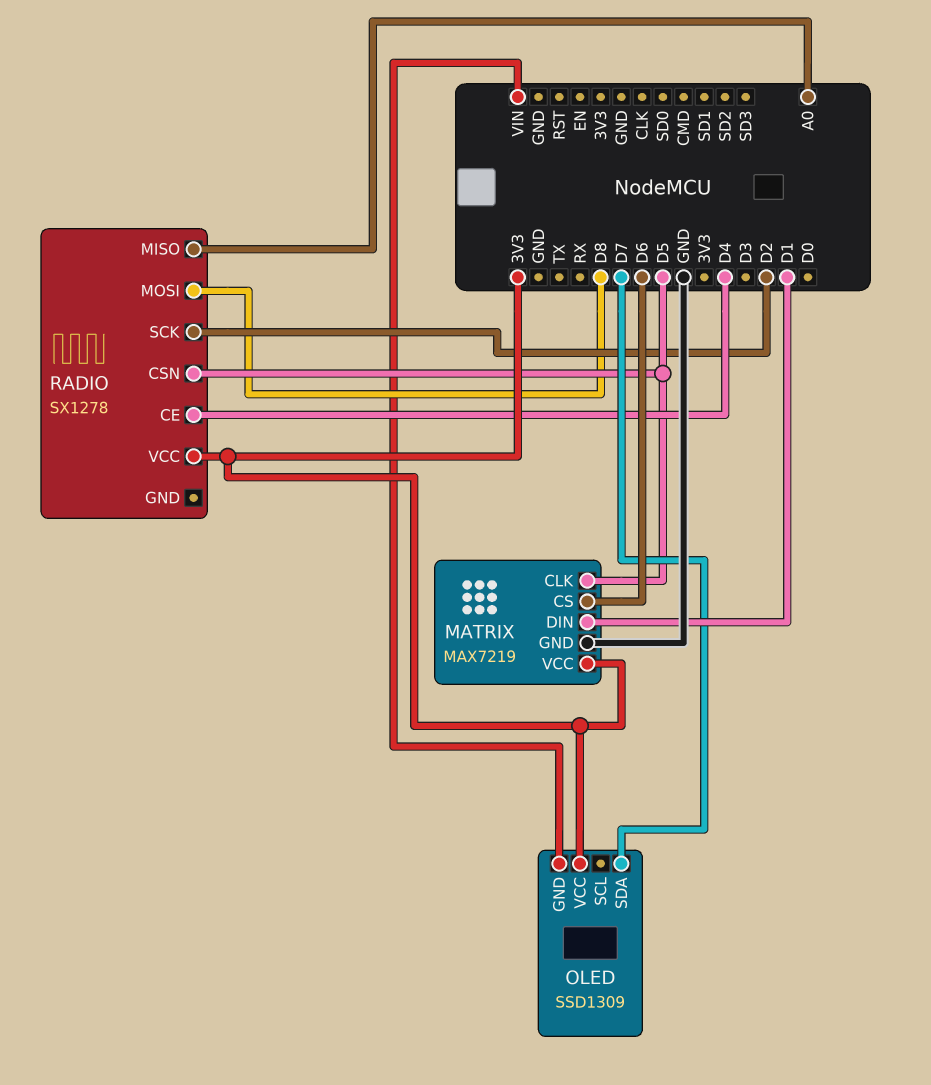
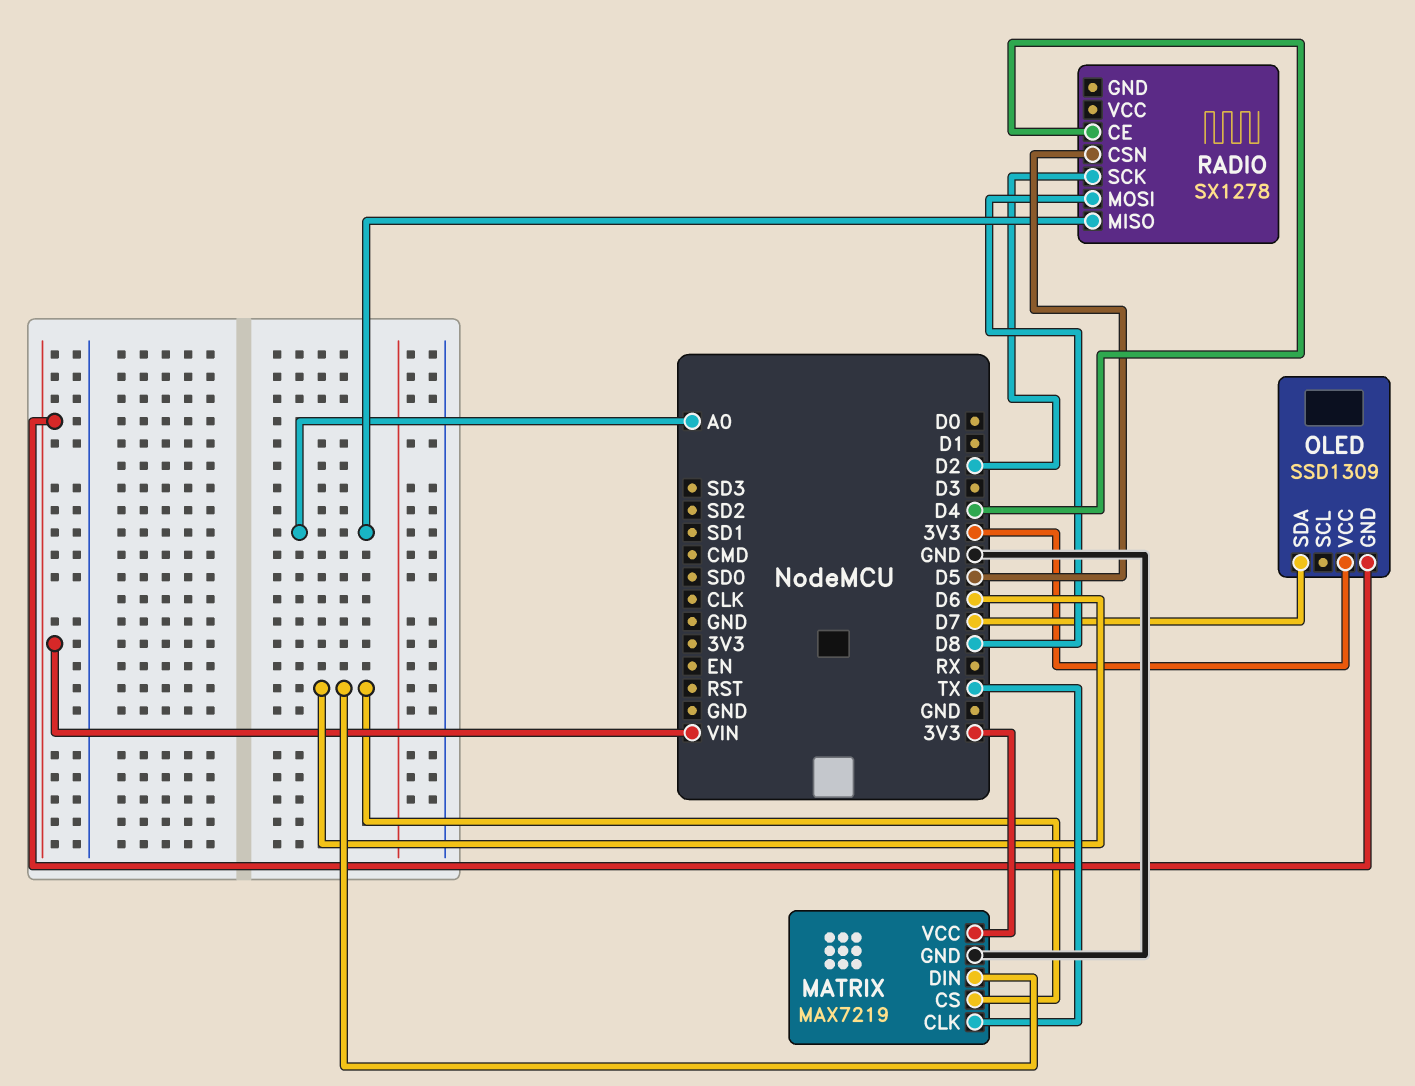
MATRIX pin CLK: D5 -> TX
MATRIX pin DIN: D1 -> D6
RADIO pin VCC: 3V3 -> none

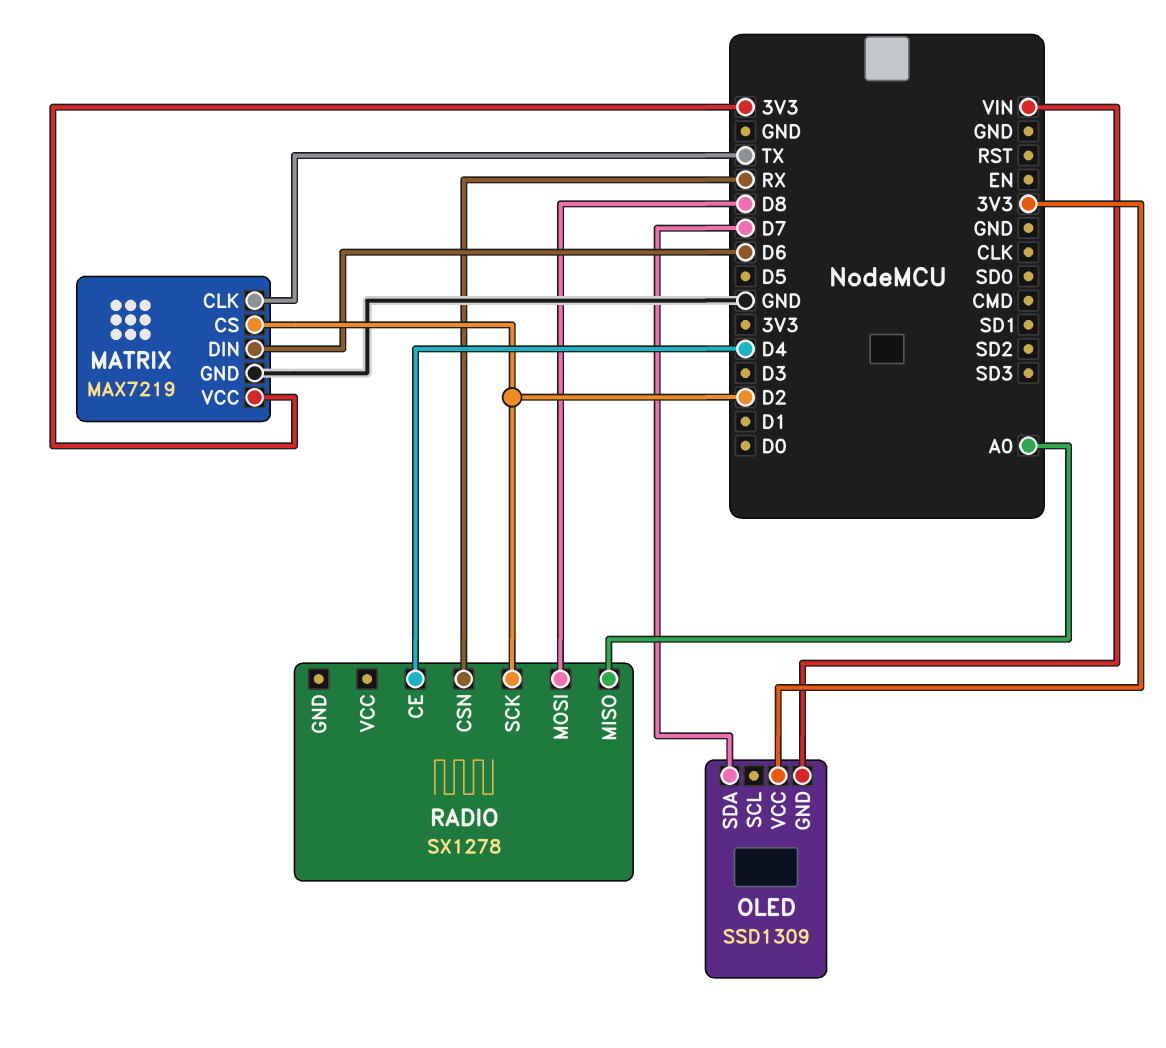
MATRIX pin CS: D6 -> D2
RADIO pin CSN: D5 -> RX

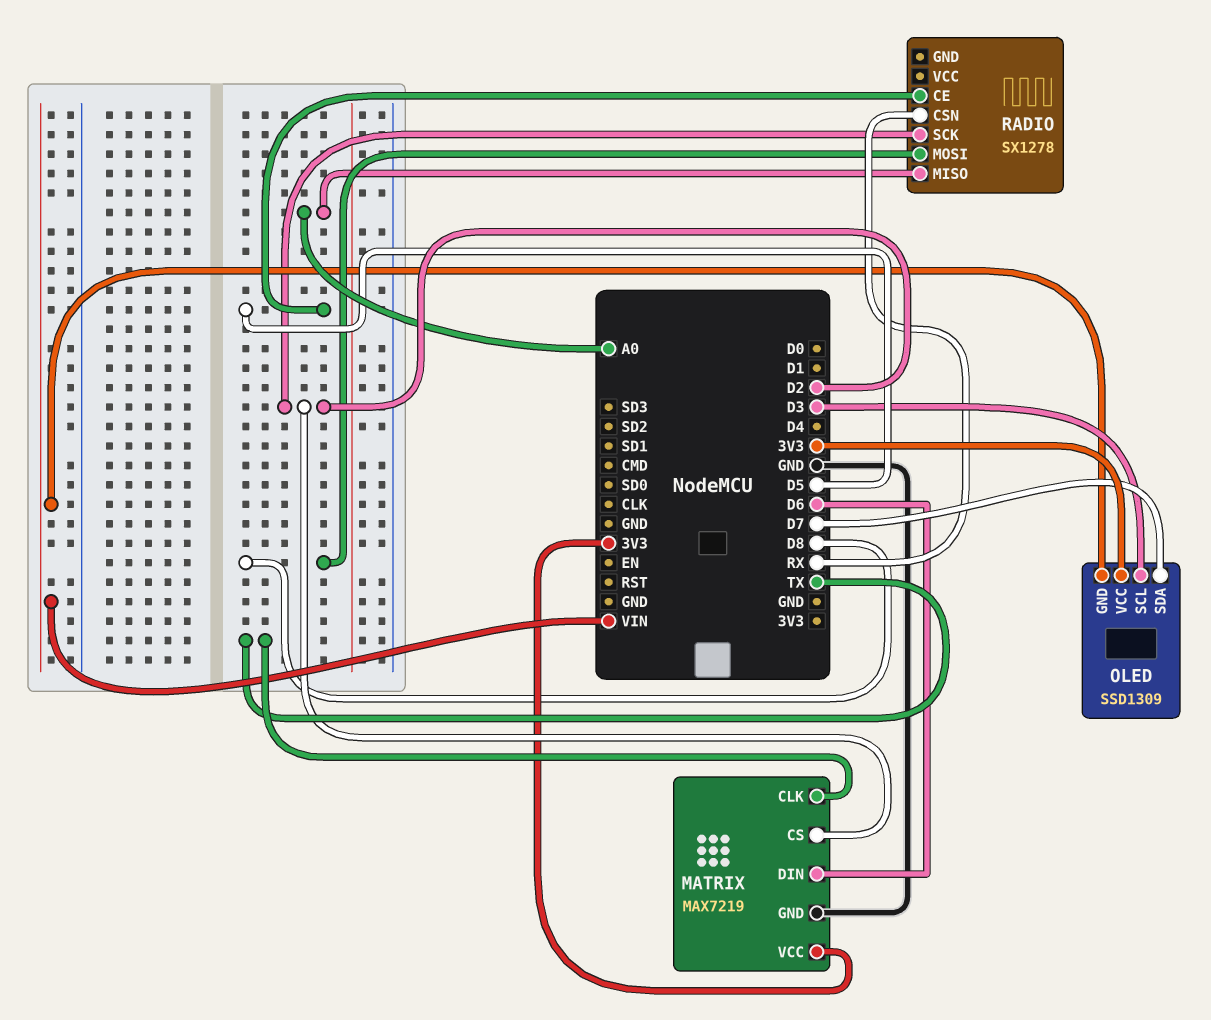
OLED pin SCL: none -> D3
RADIO pin CE: D4 -> D5

